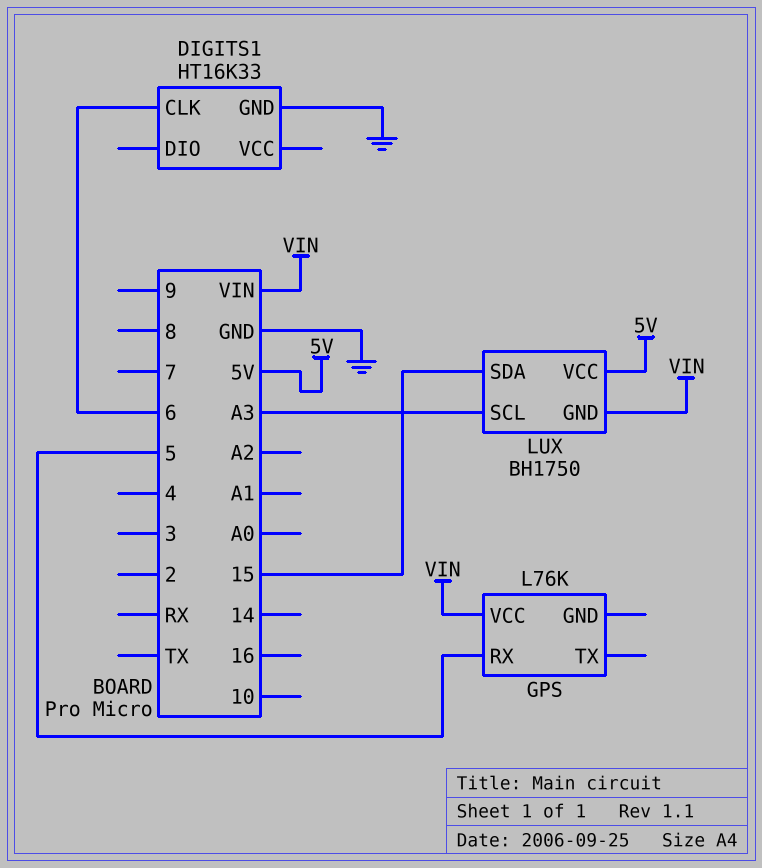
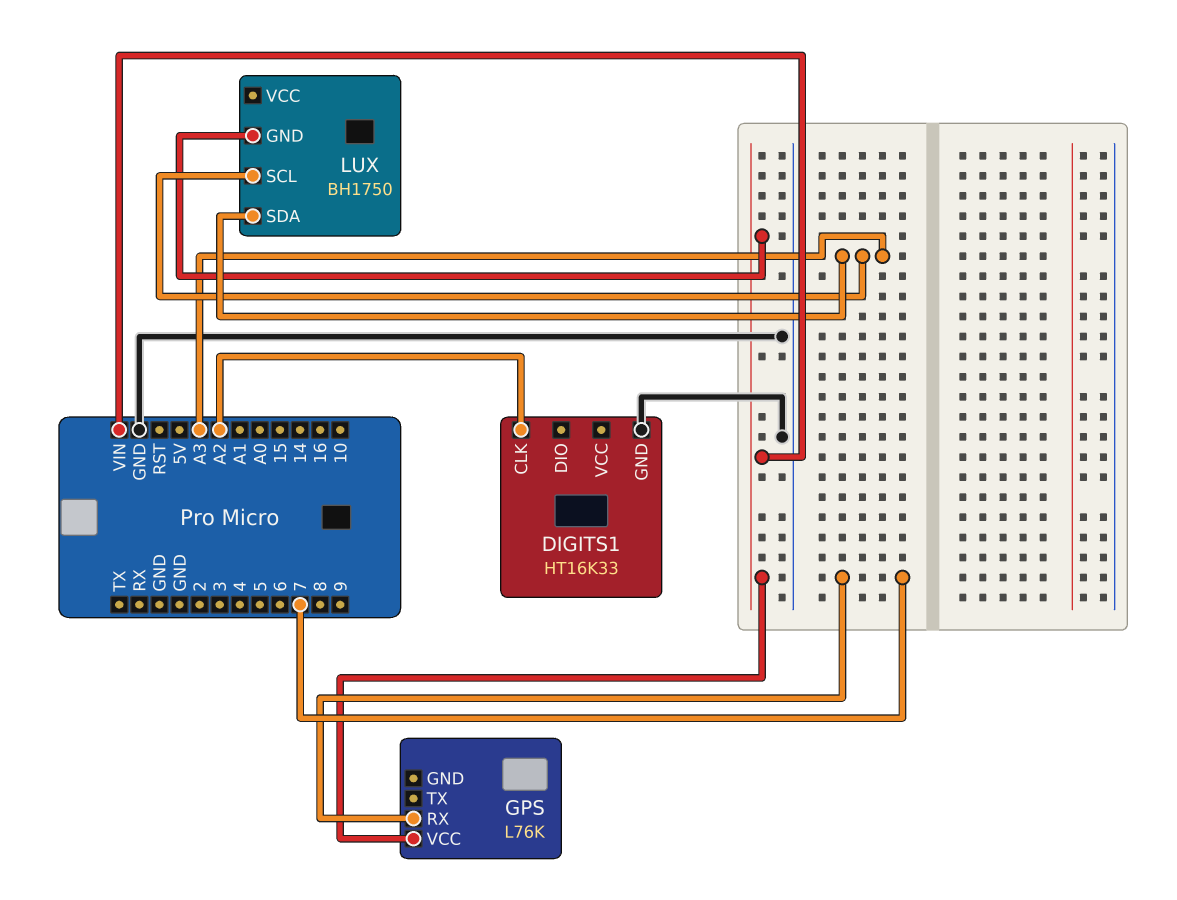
DIGITS1 pin CLK: 6 -> A2
GPS pin RX: 5 -> 7
LUX pin SDA: 15 -> A3
LUX pin VCC: 5V -> none

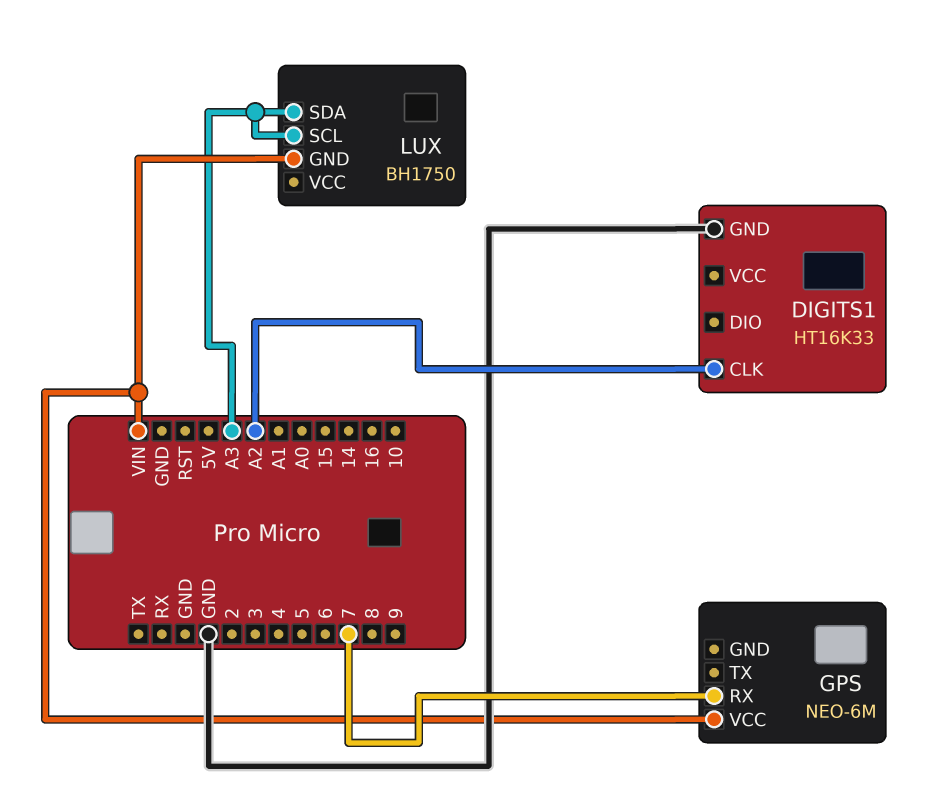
GPS: L76K -> NEO-6M

